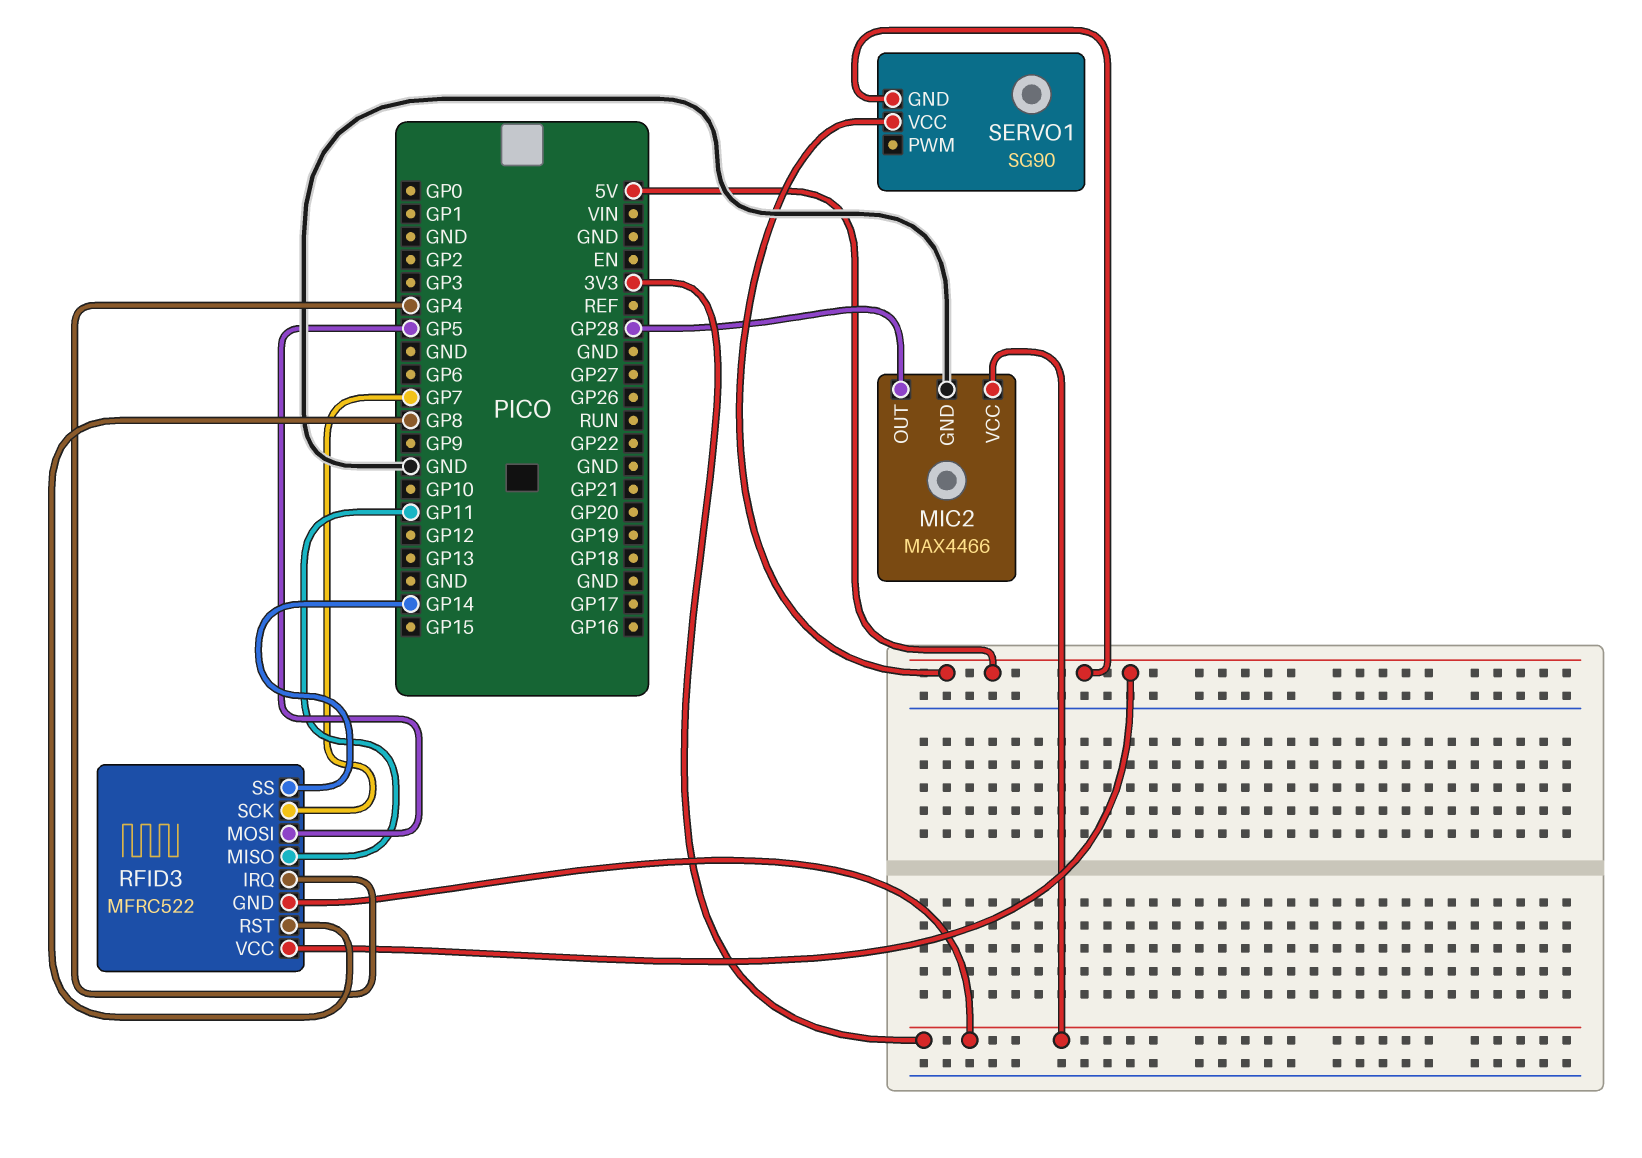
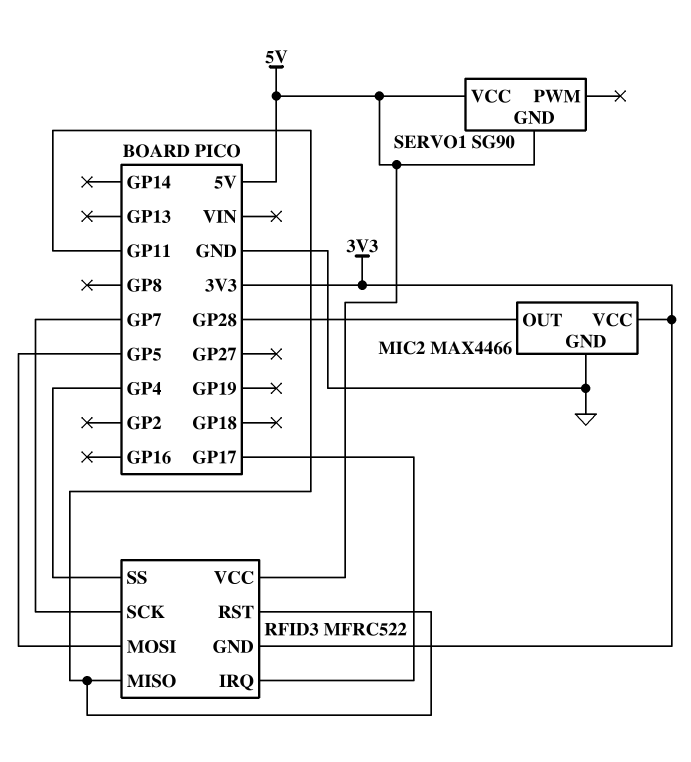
RFID3 pin IRQ: GP4 -> GP17
RFID3 pin RST: GP8 -> GP11
RFID3 pin SS: GP14 -> GP4

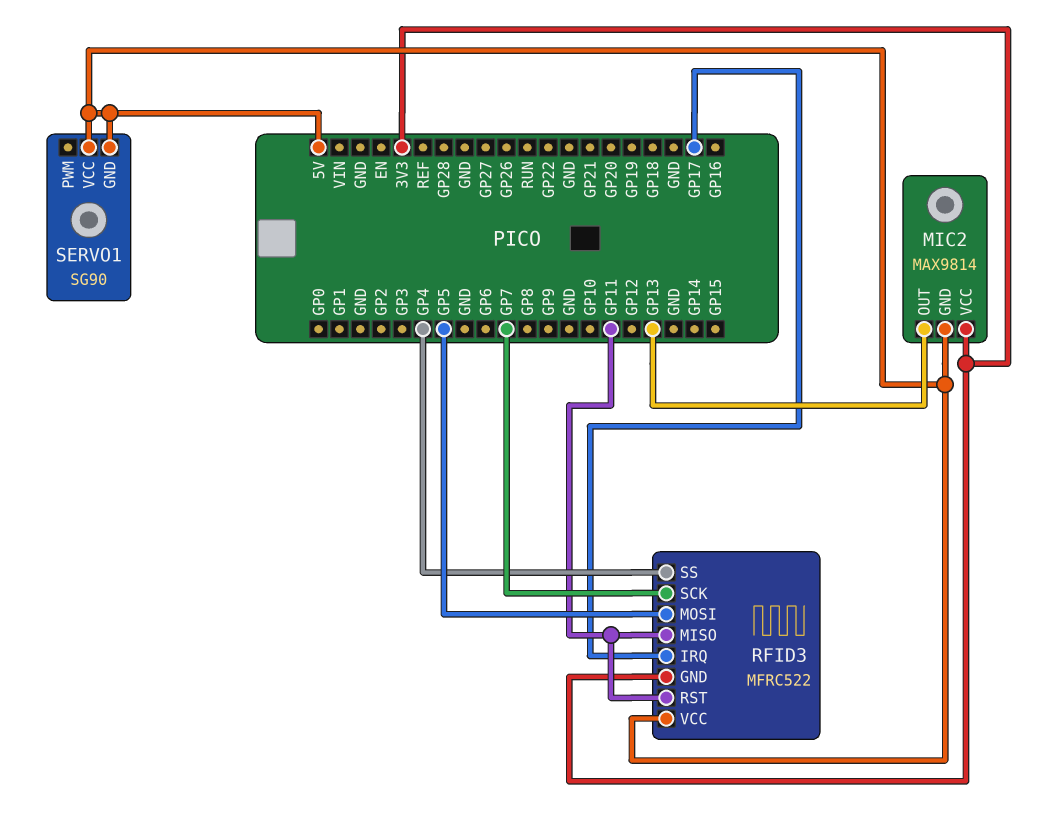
MIC2: MAX4466 -> MAX9814
MIC2 pin GND: GND -> 5V
MIC2 pin OUT: GP28 -> GP13

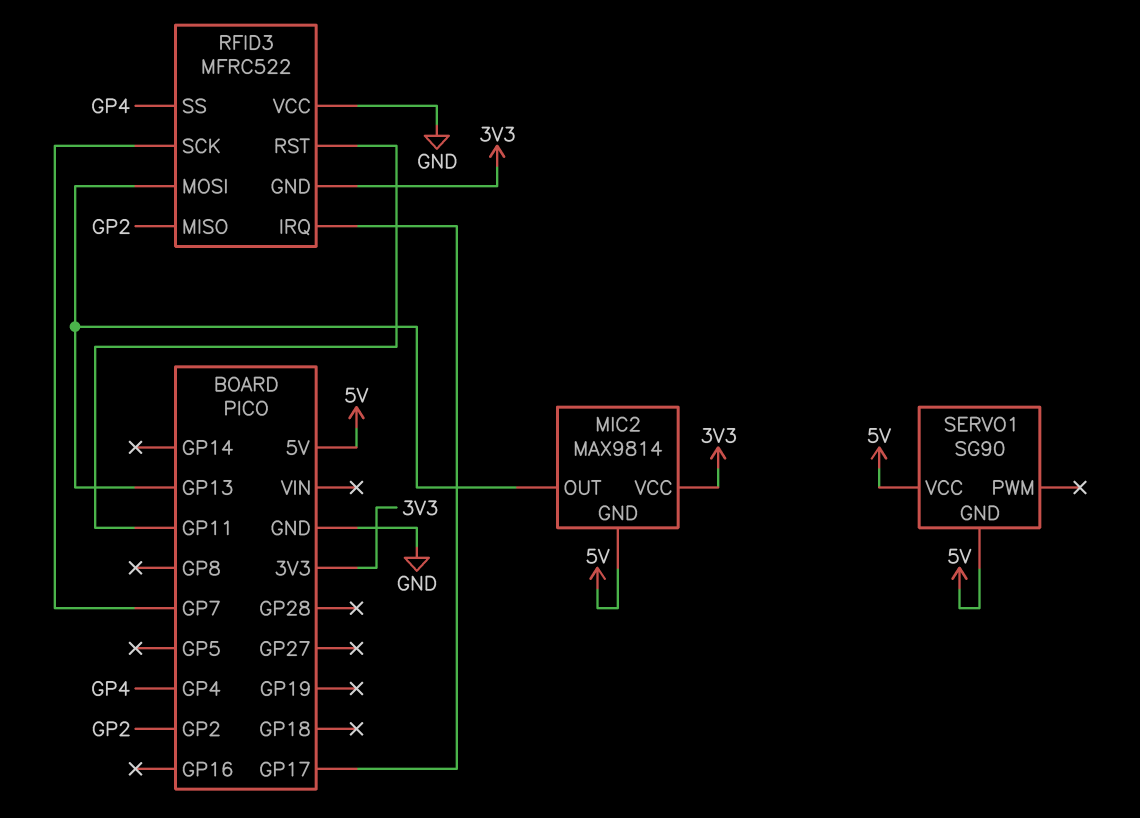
RFID3 pin MISO: GP11 -> GP2
RFID3 pin MOSI: GP5 -> GP13
RFID3 pin VCC: 5V -> GND

